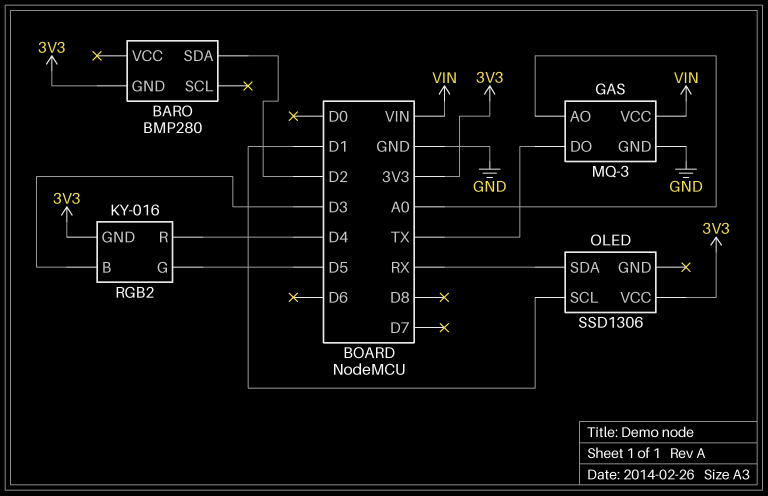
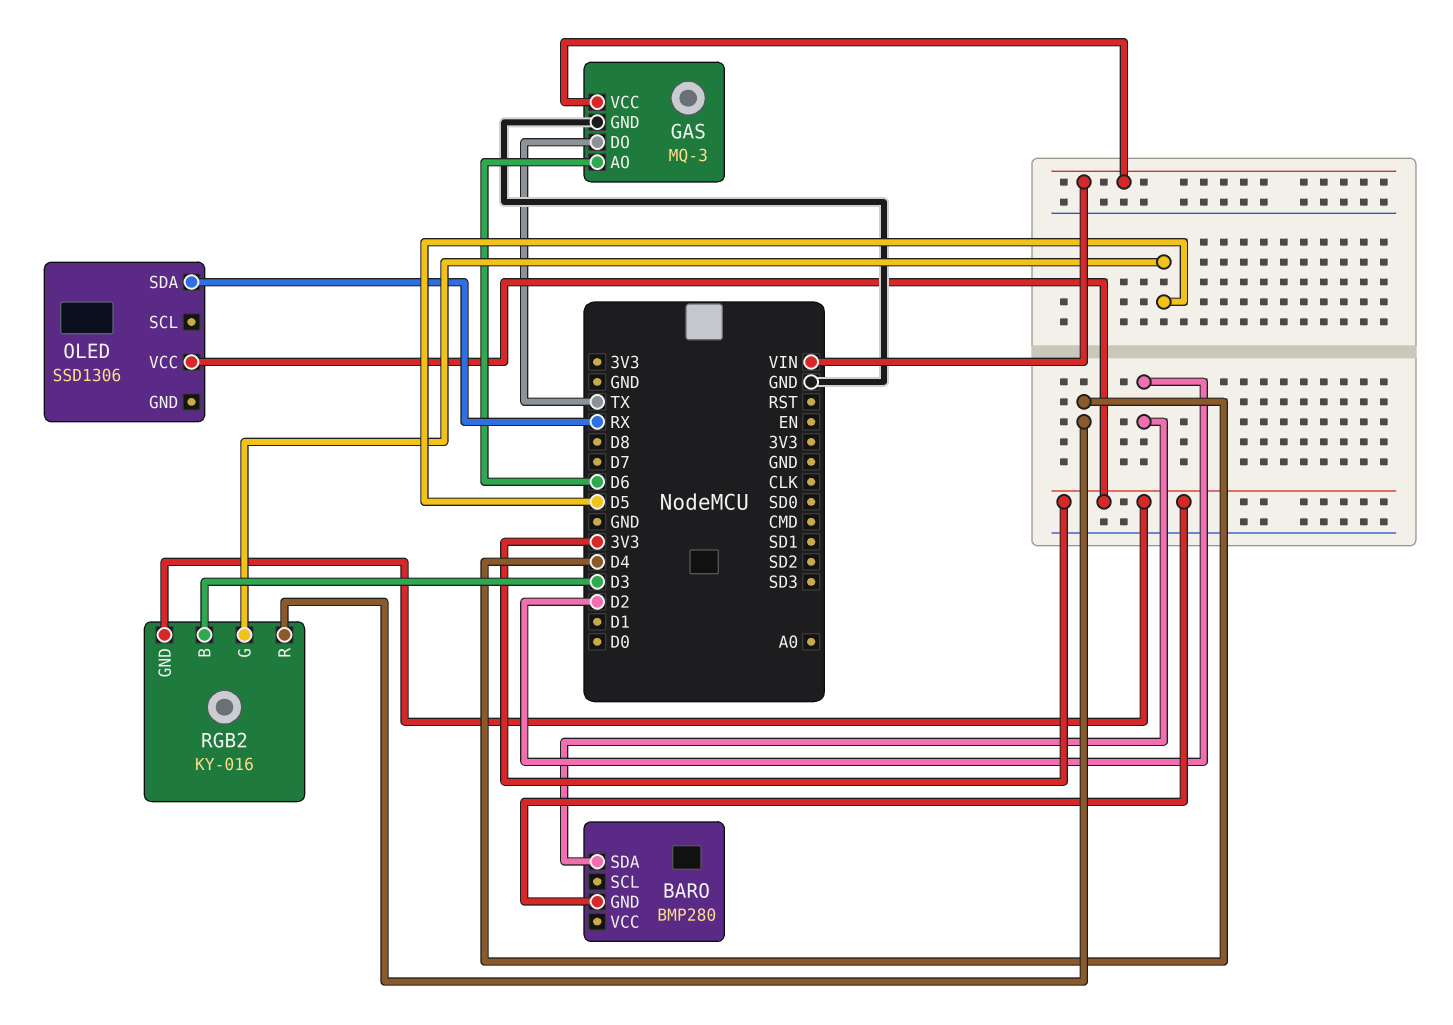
GAS pin AO: A0 -> D6
OLED pin SCL: D1 -> none

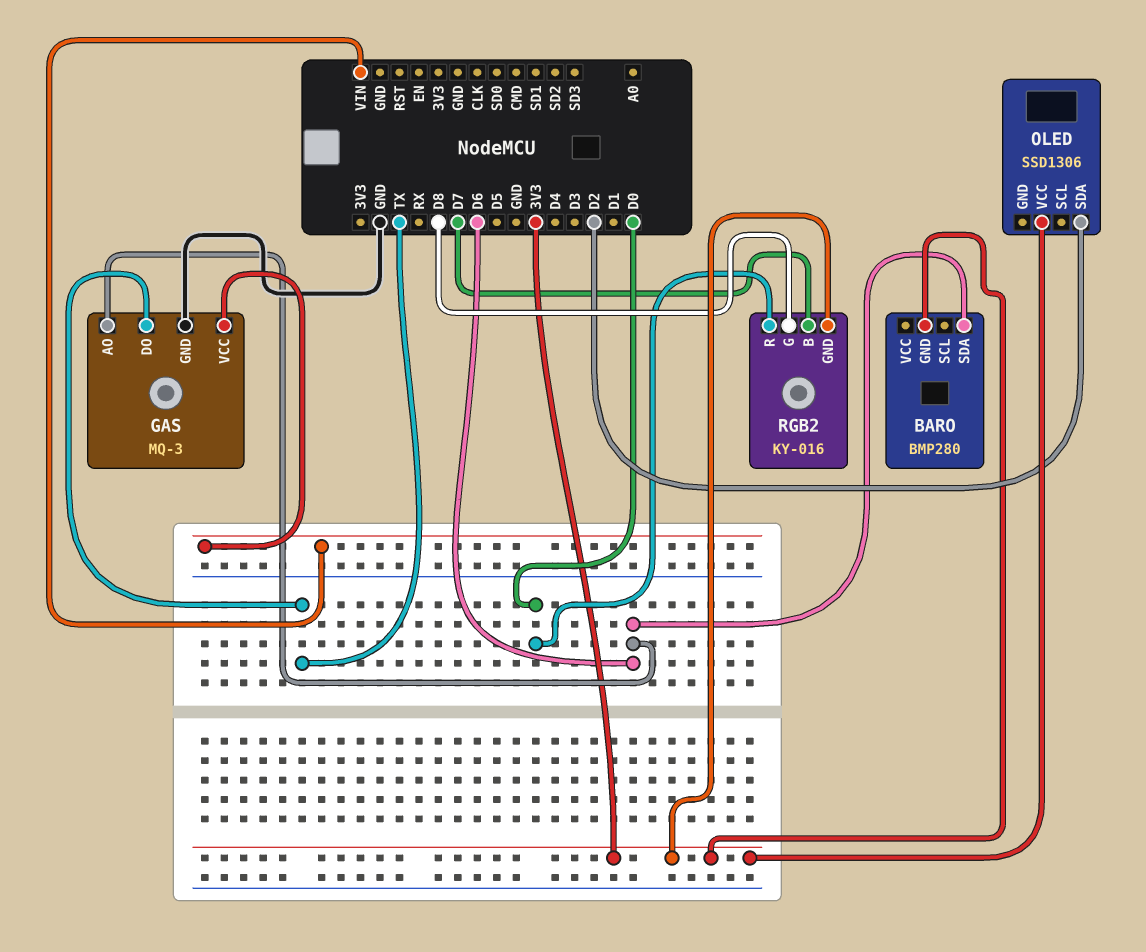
BARO pin SDA: D2 -> D6
OLED pin SDA: RX -> D2
RGB2 pin B: D3 -> D7
RGB2 pin G: D5 -> D8
RGB2 pin R: D4 -> D0

